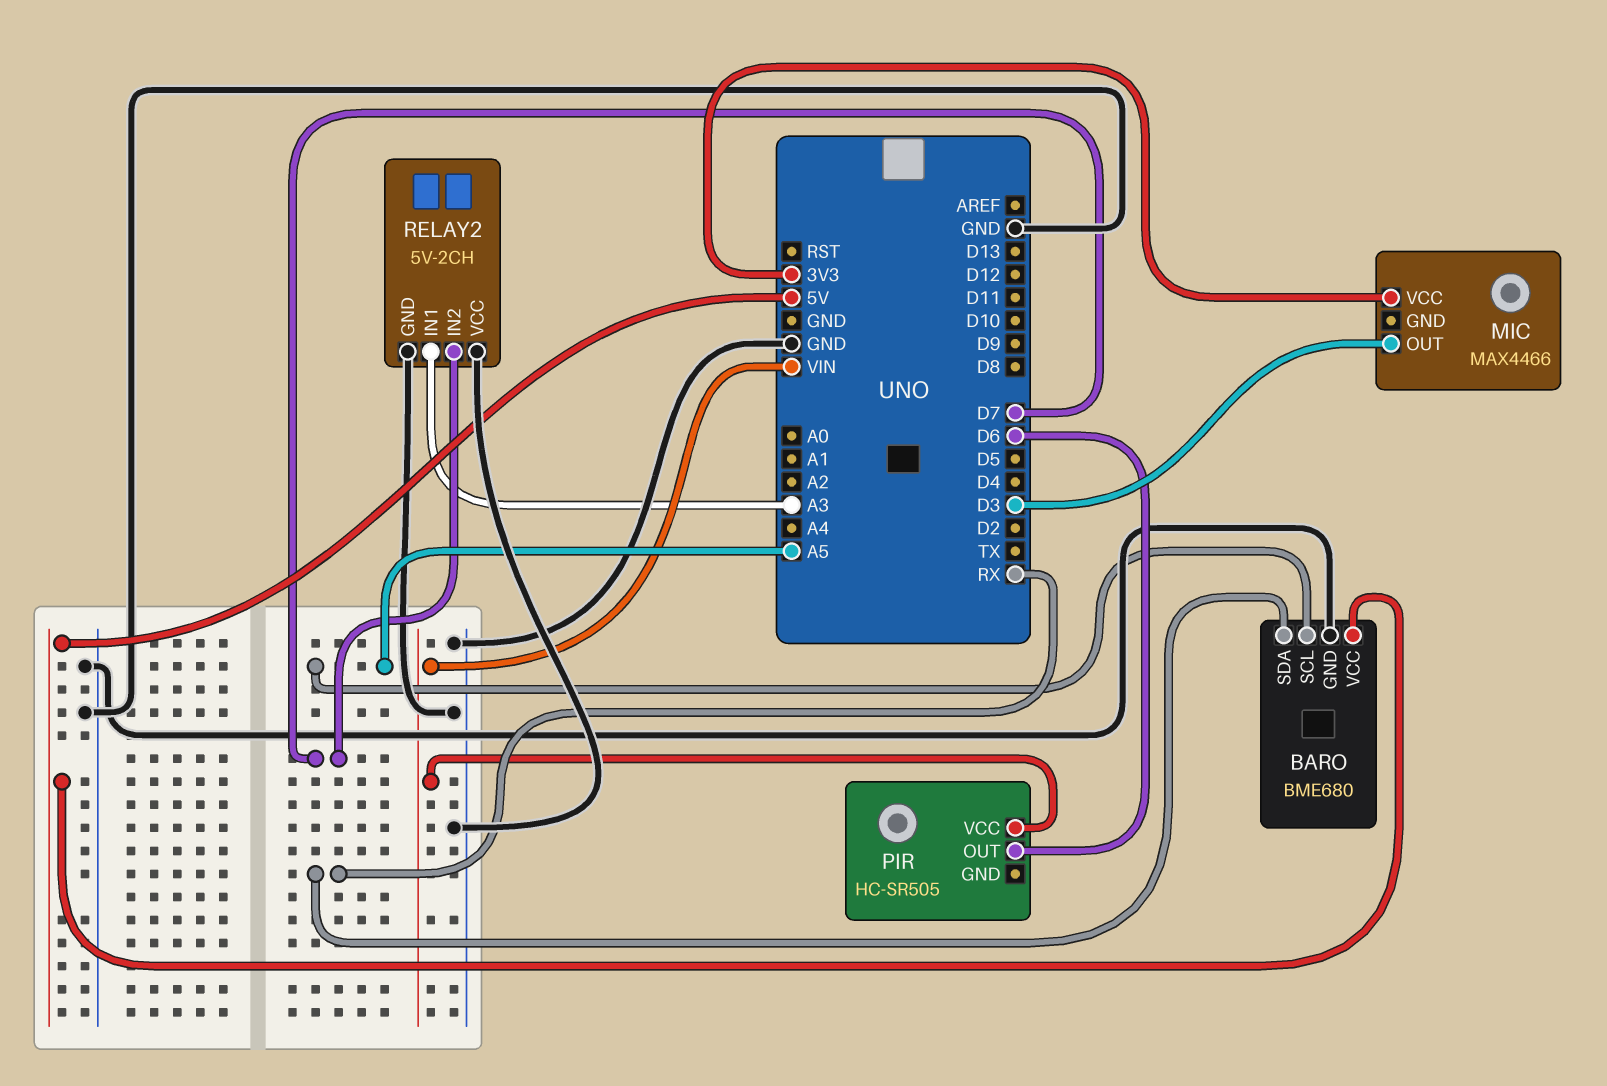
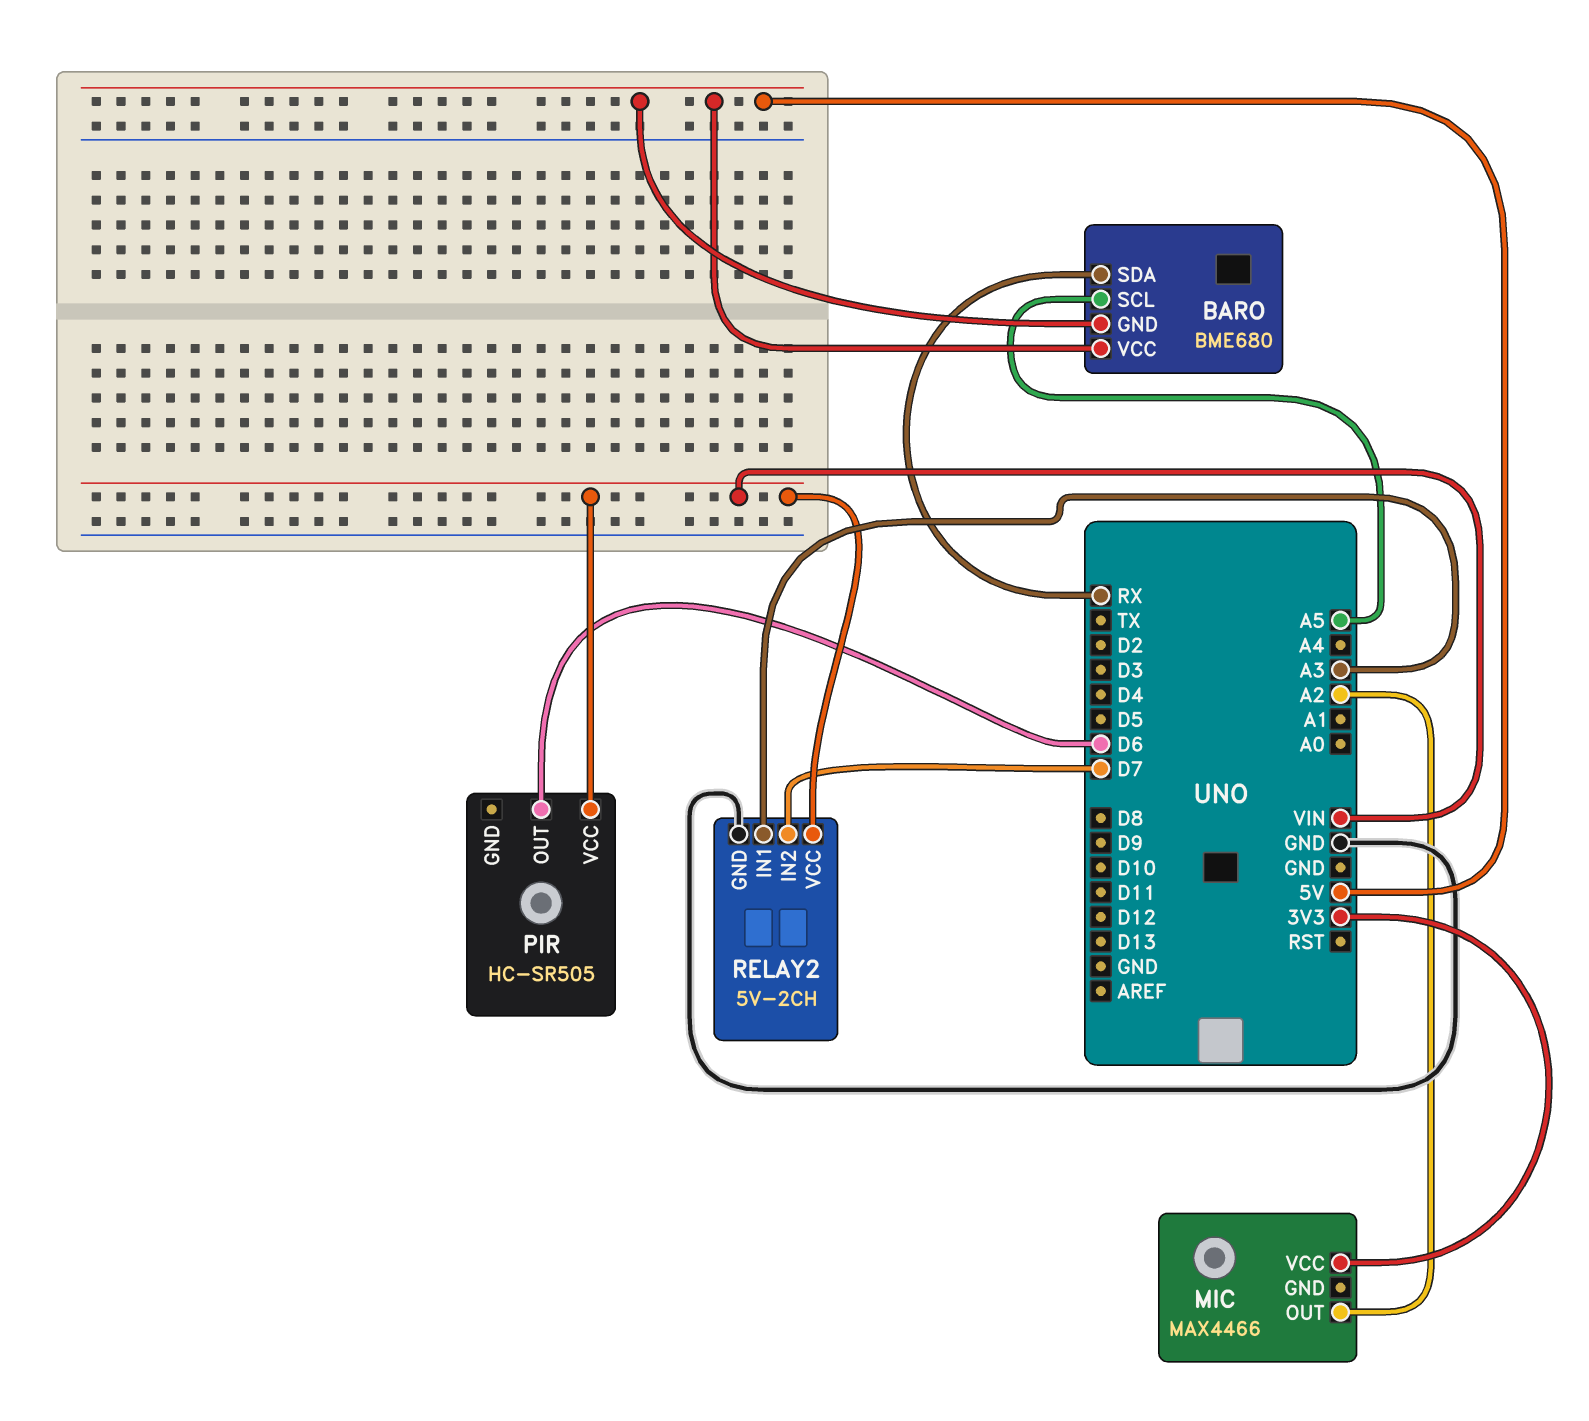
BARO pin GND: GND -> 5V
MIC pin OUT: D3 -> A2
RELAY2 pin VCC: GND -> VIN

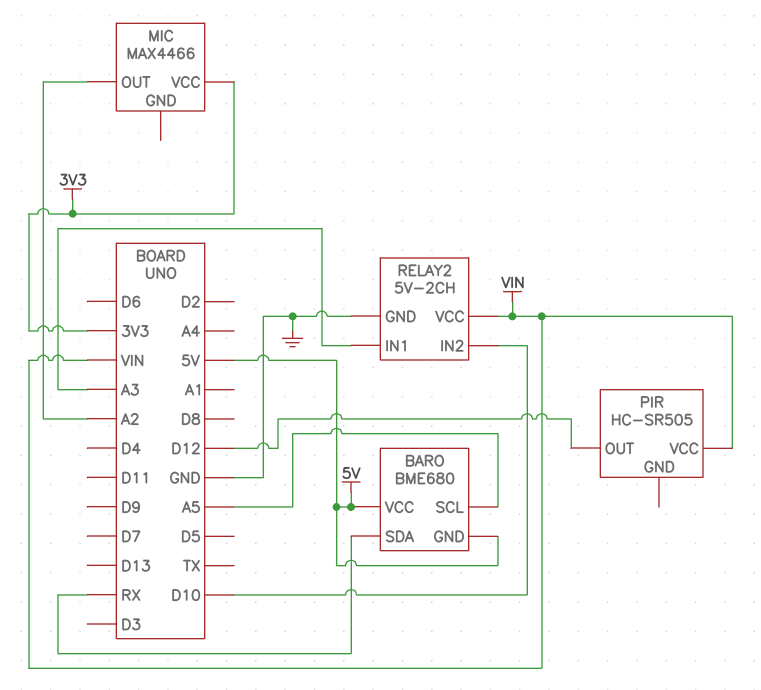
PIR pin OUT: D6 -> D12
RELAY2 pin IN2: D7 -> D10

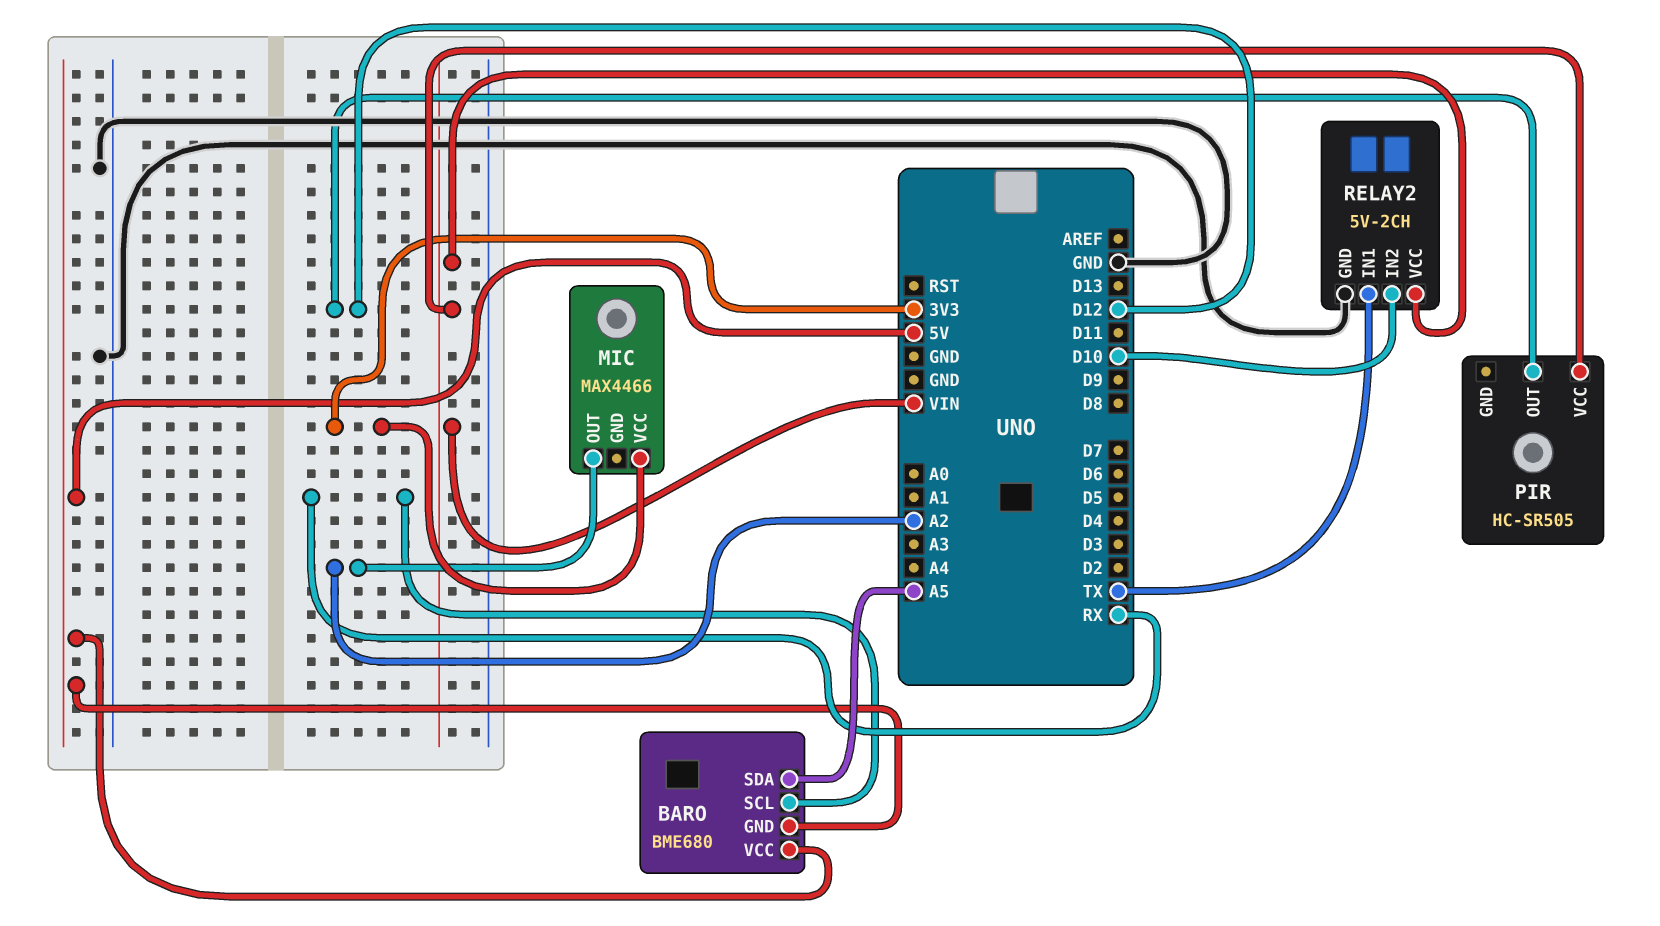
BARO pin SCL: A5 -> RX
BARO pin SDA: RX -> A5
RELAY2 pin IN1: A3 -> TX

